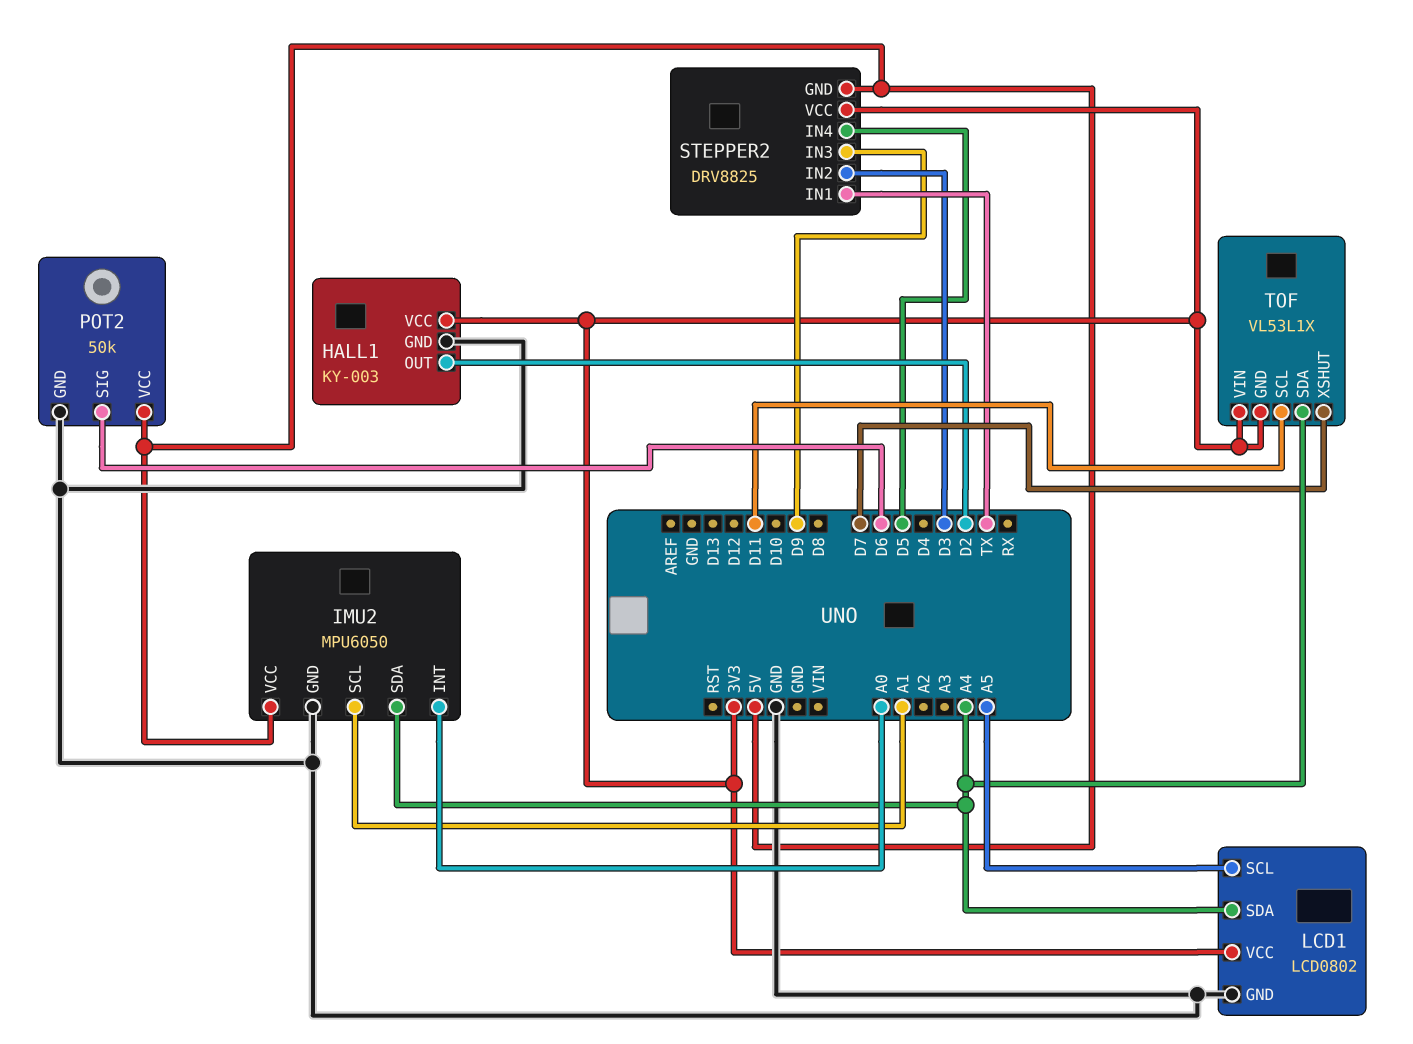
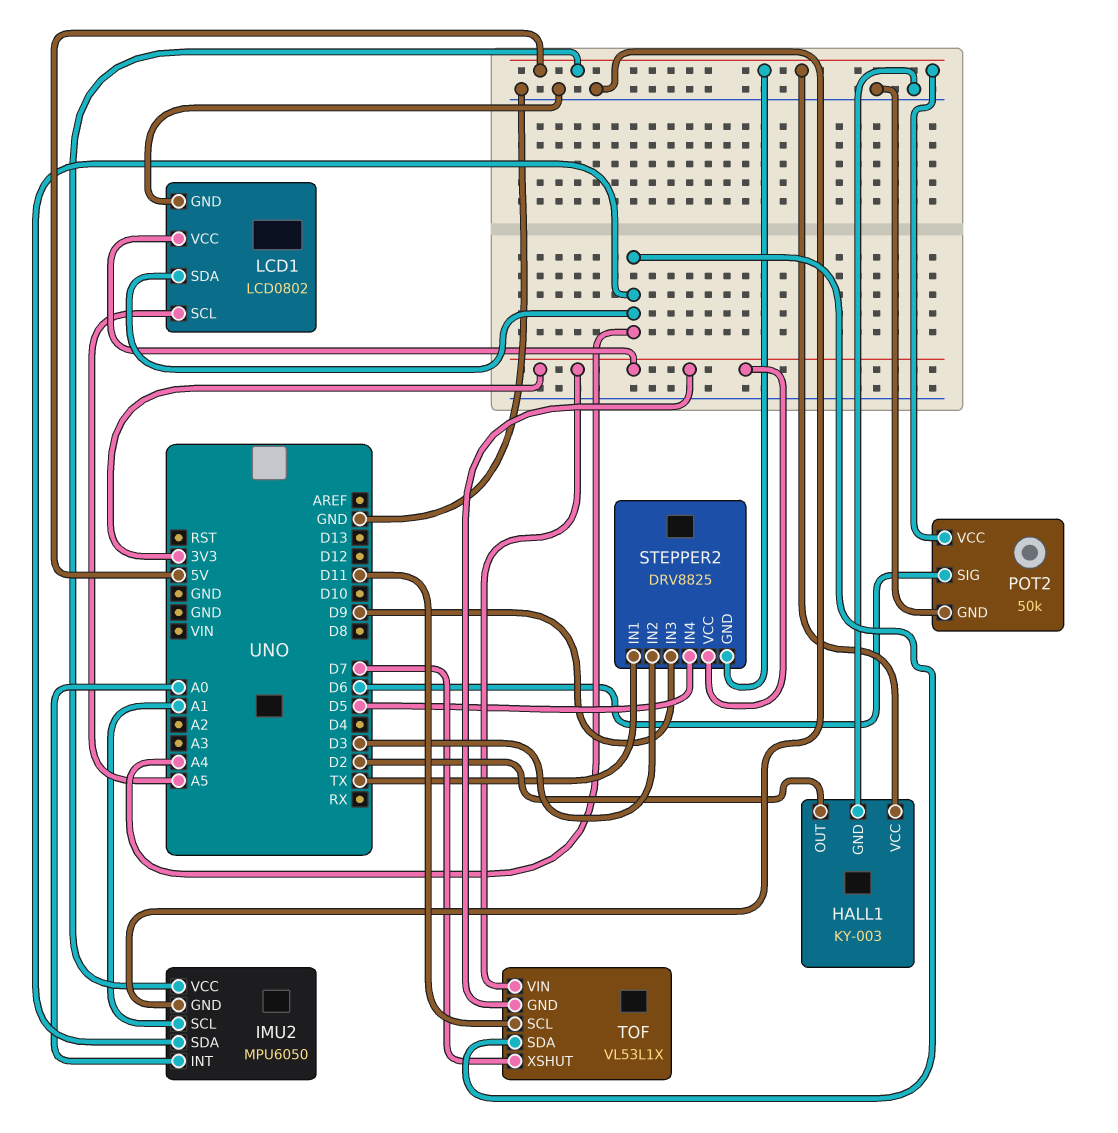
HALL1 pin VCC: 3V3 -> 5V

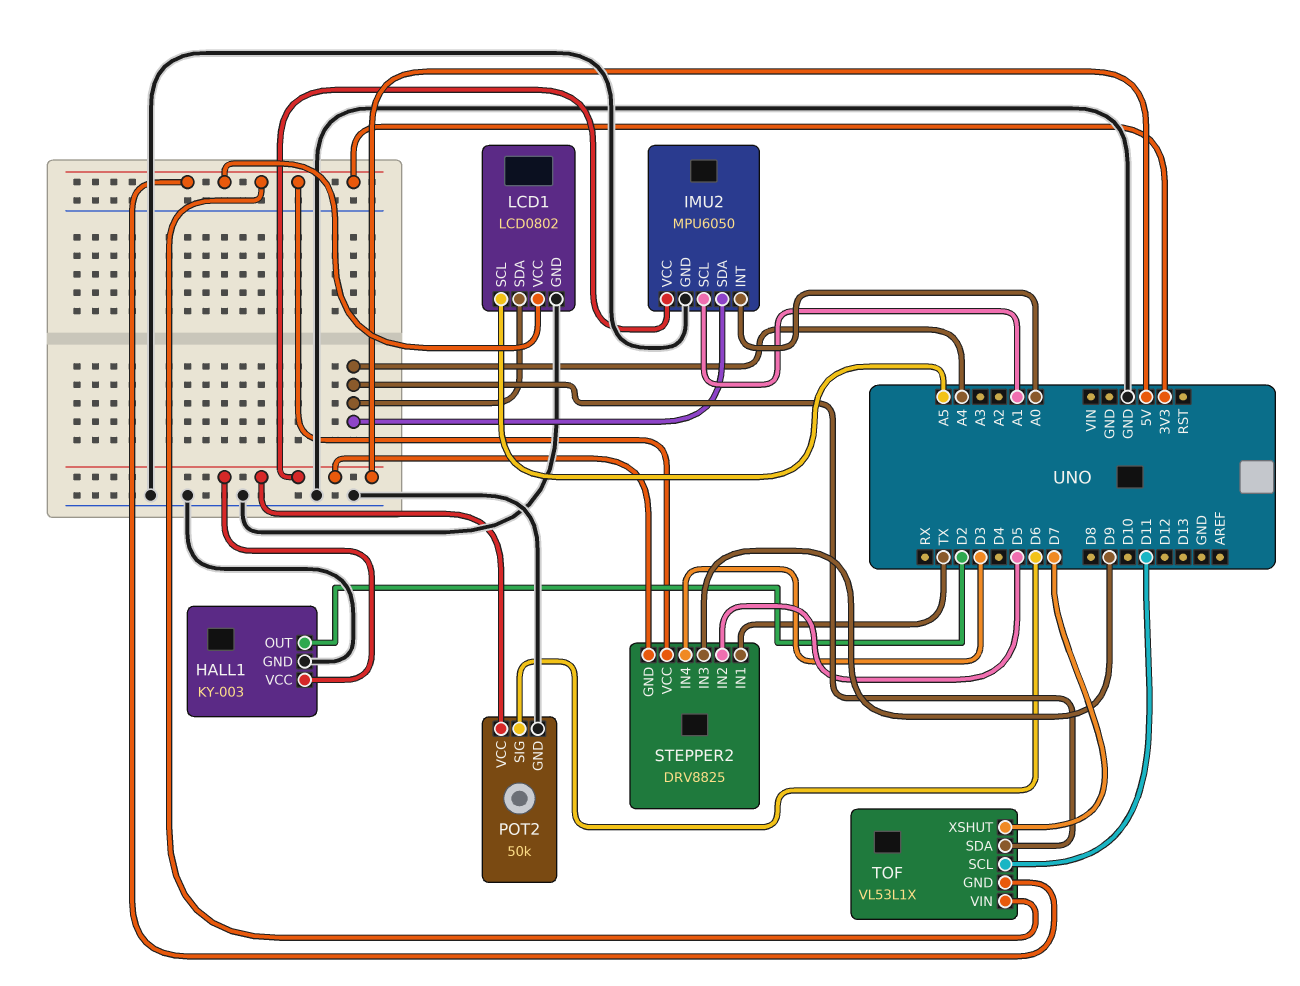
STEPPER2 pin IN2: D3 -> D5
STEPPER2 pin IN4: D5 -> D3

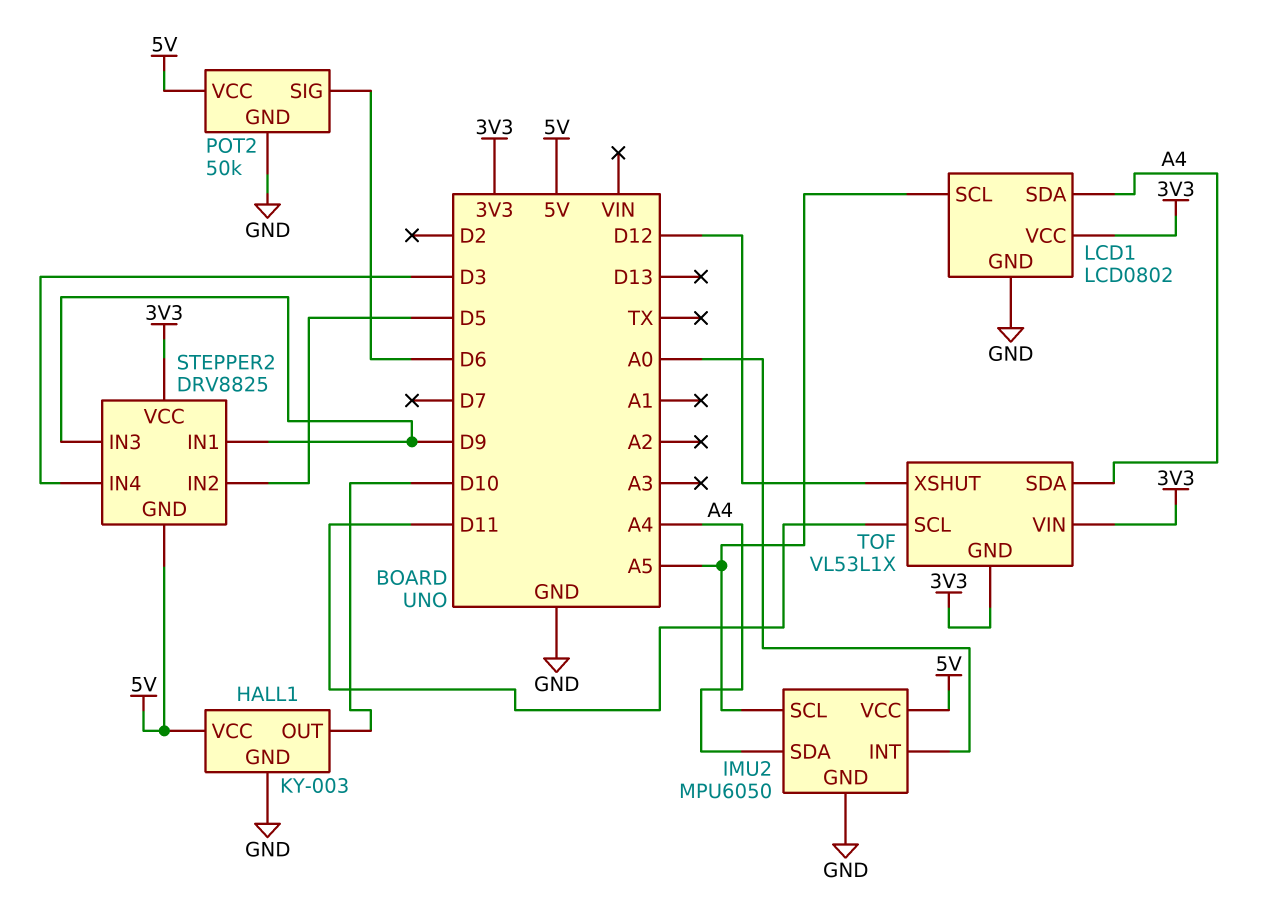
HALL1 pin OUT: D2 -> D10
IMU2 pin SCL: A1 -> A5
STEPPER2 pin IN1: TX -> D9
TOF pin XSHUT: D7 -> D12

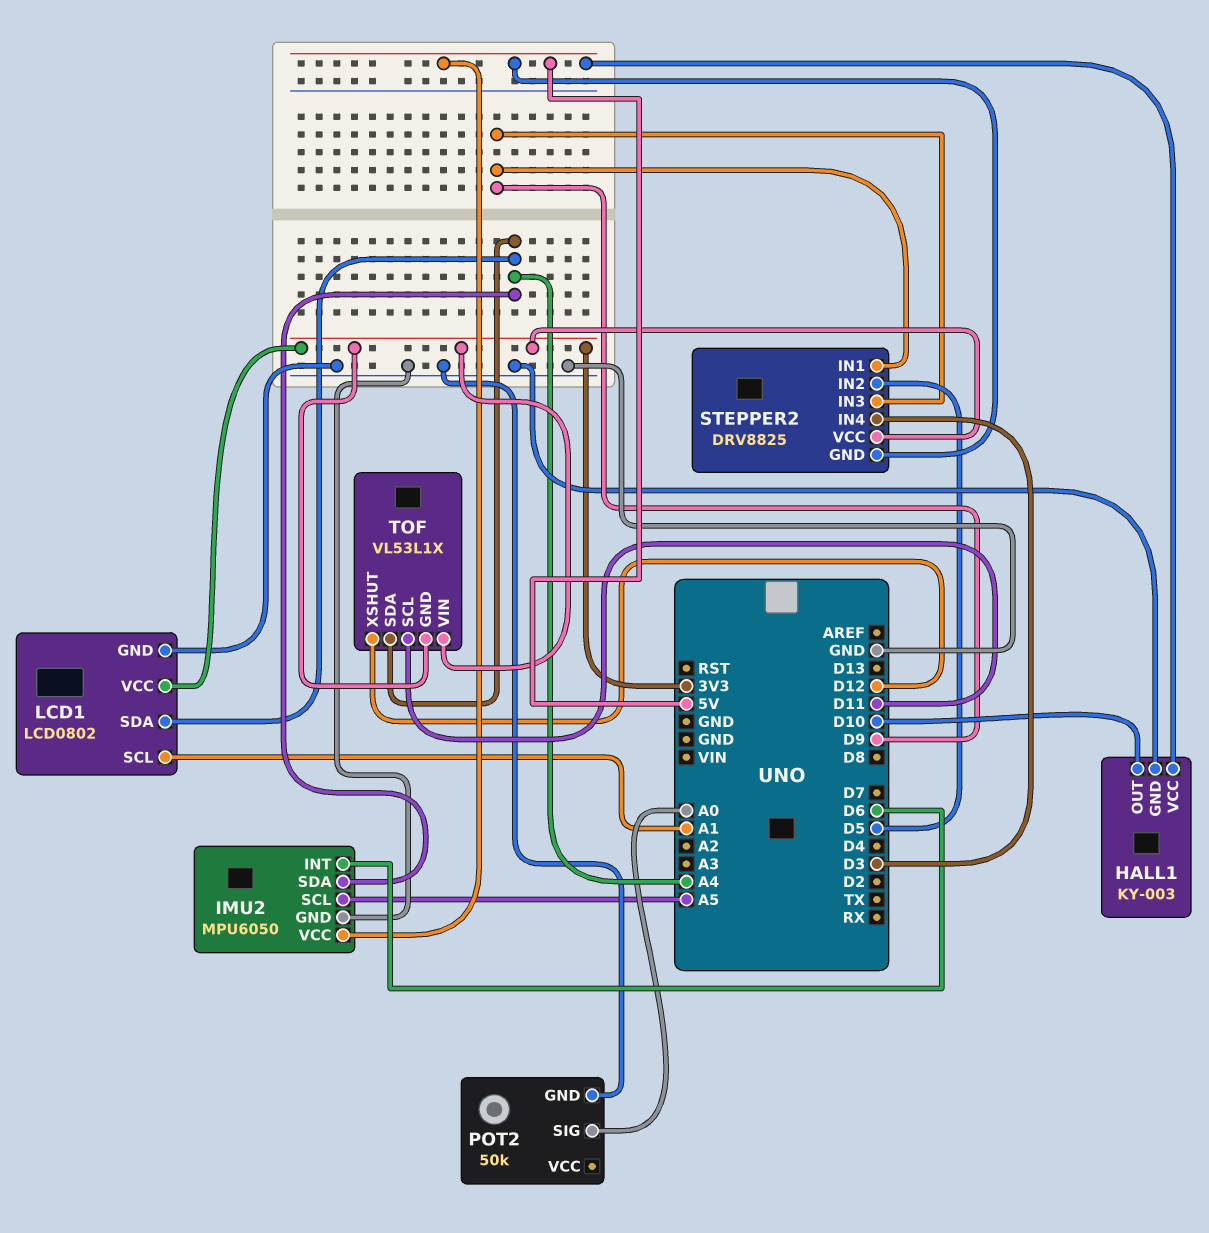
IMU2 pin INT: A0 -> D6
LCD1 pin SCL: A5 -> A1
POT2 pin SIG: D6 -> A0
POT2 pin VCC: 5V -> none

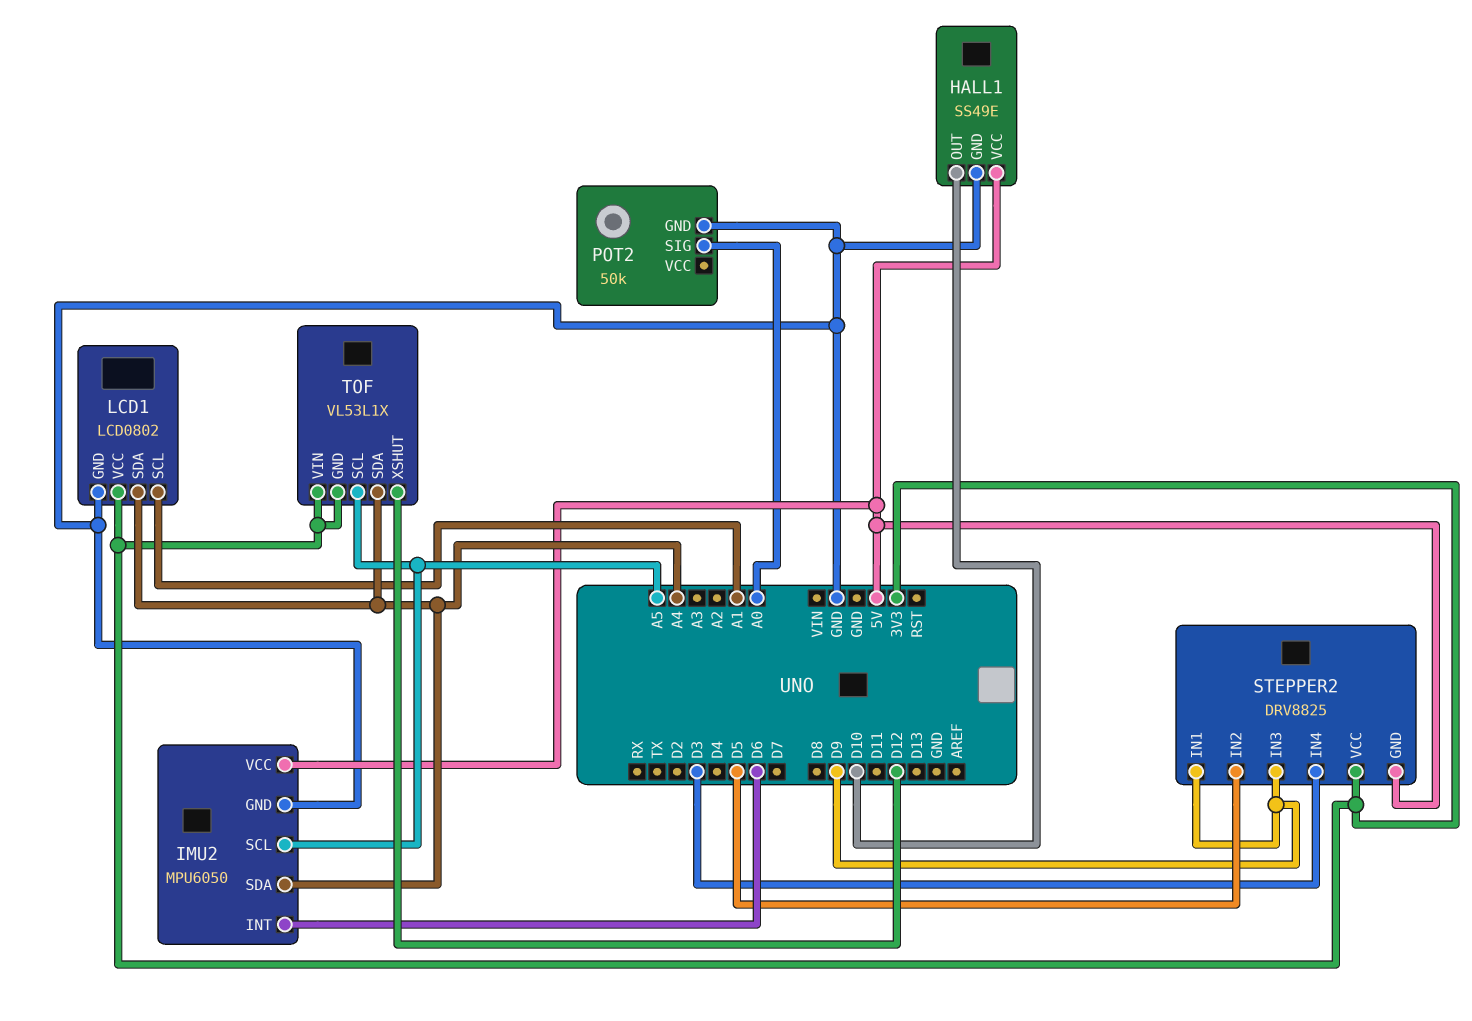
HALL1: KY-003 -> SS49E
TOF pin SCL: D11 -> A5

